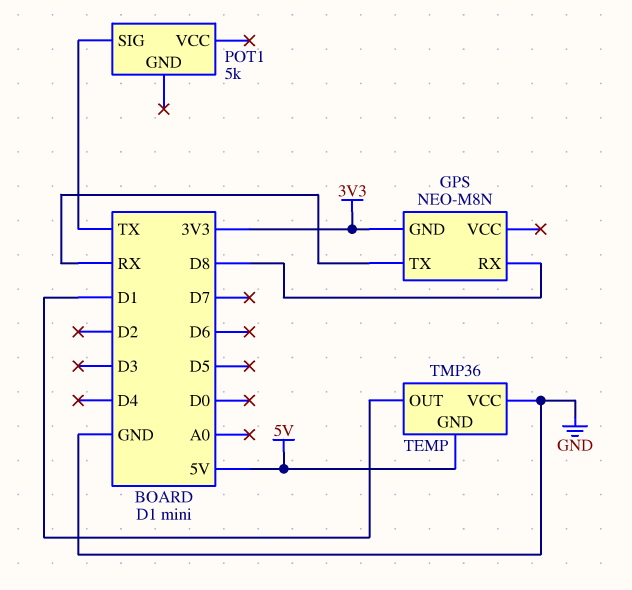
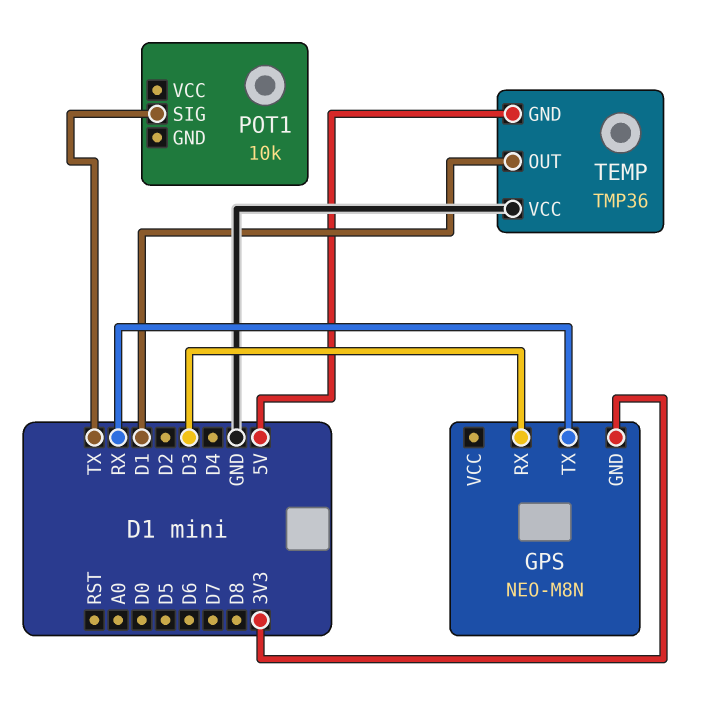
GPS pin RX: D8 -> D3
POT1: 5k -> 10k

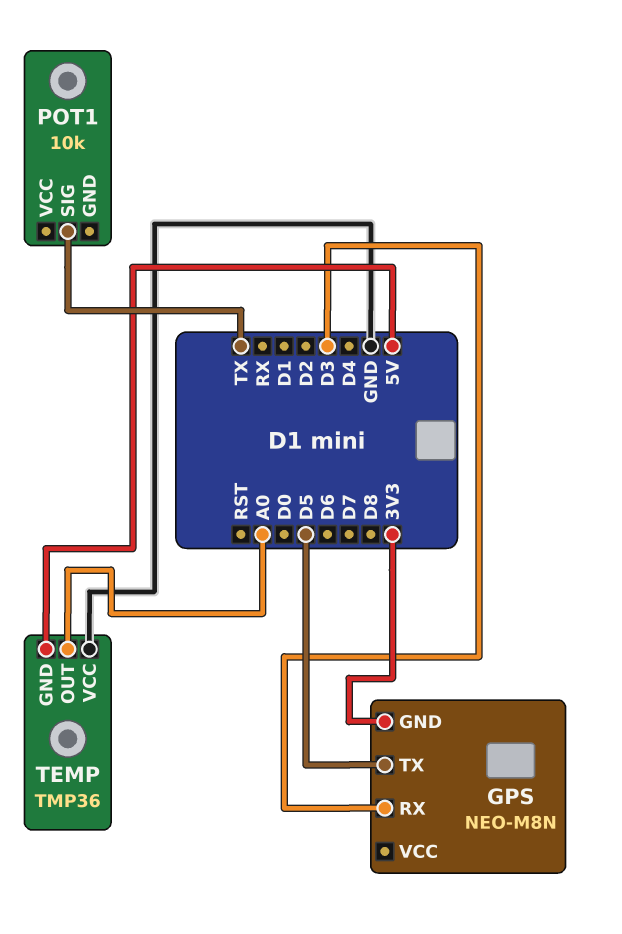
GPS pin TX: RX -> D5
TEMP pin OUT: D1 -> A0

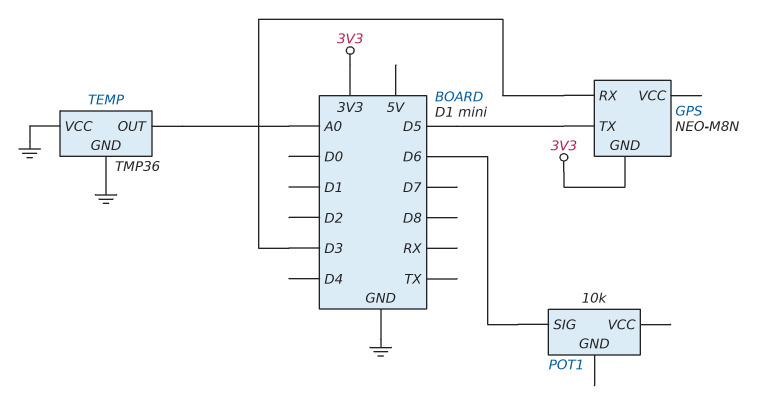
POT1 pin SIG: TX -> D6
TEMP pin GND: 5V -> GND

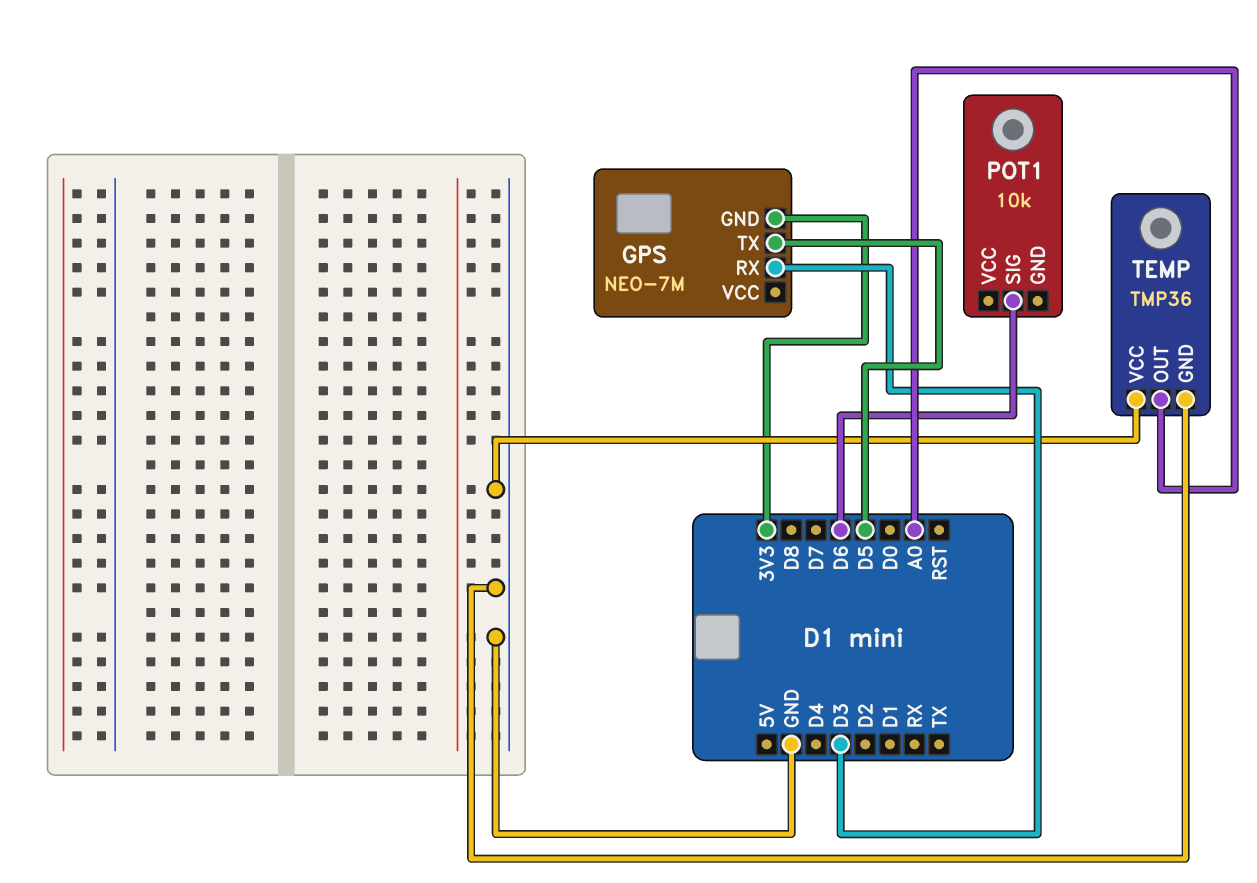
GPS: NEO-M8N -> NEO-7M

